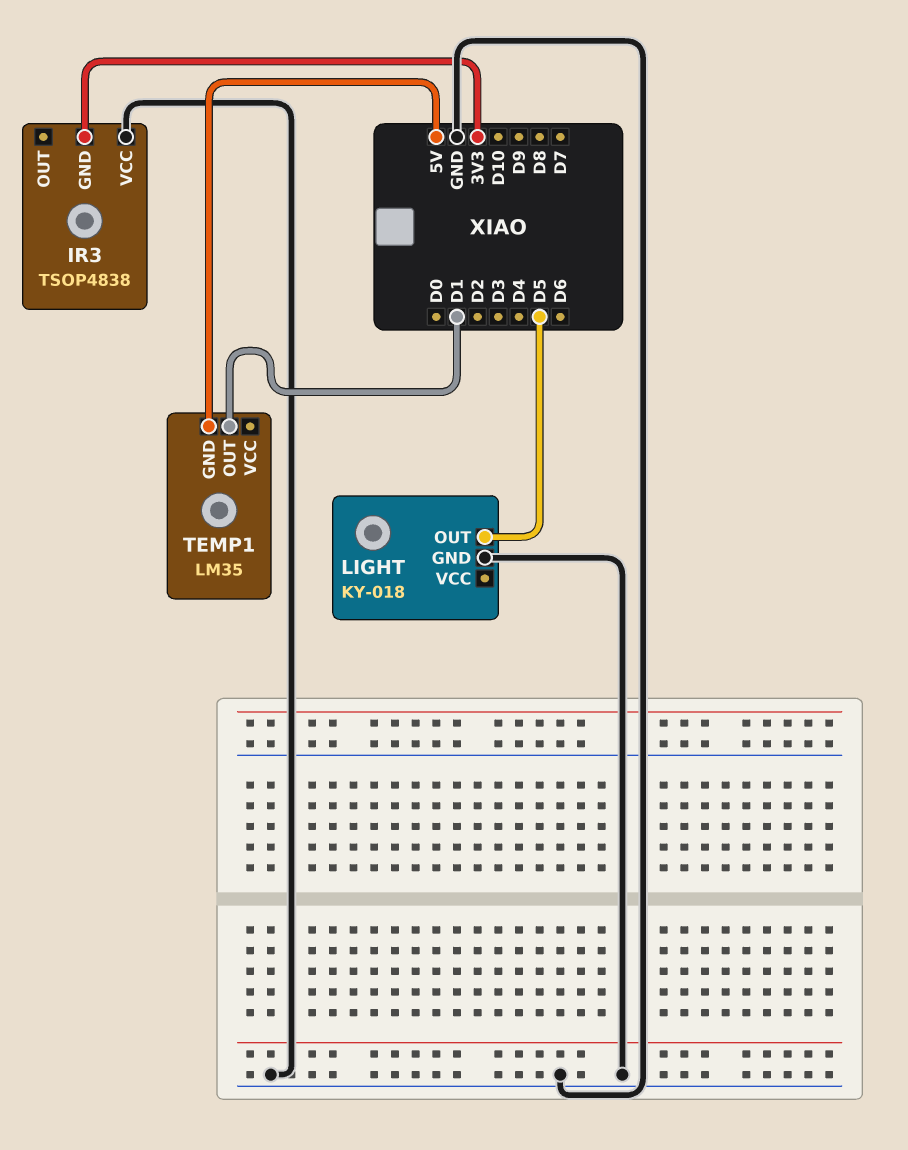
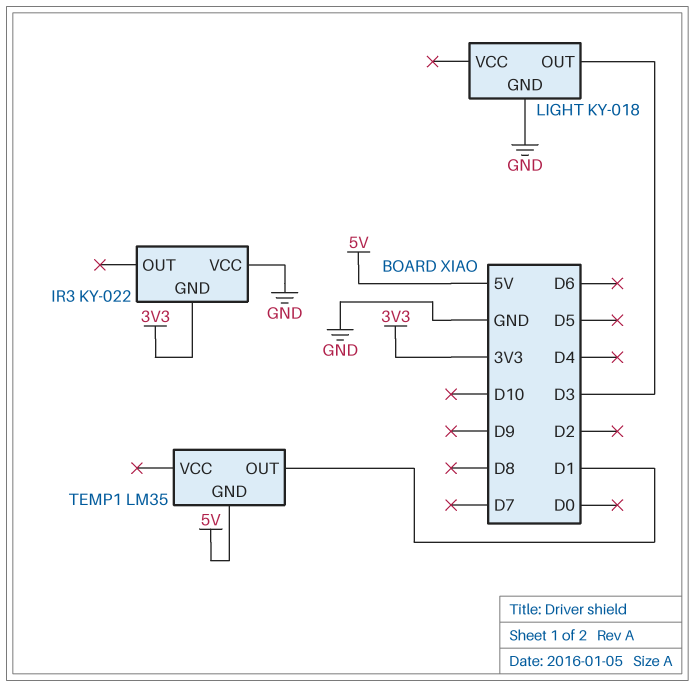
IR3: TSOP4838 -> KY-022
LIGHT pin OUT: D5 -> D3

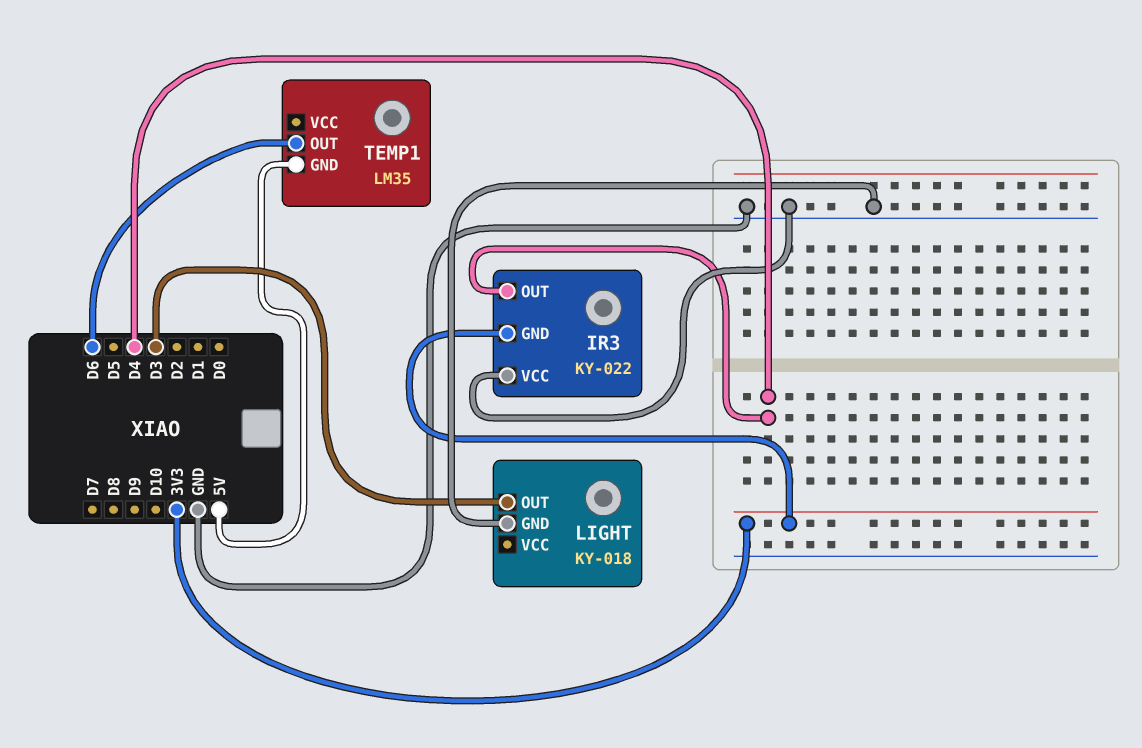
IR3 pin OUT: none -> D4
TEMP1 pin OUT: D1 -> D6

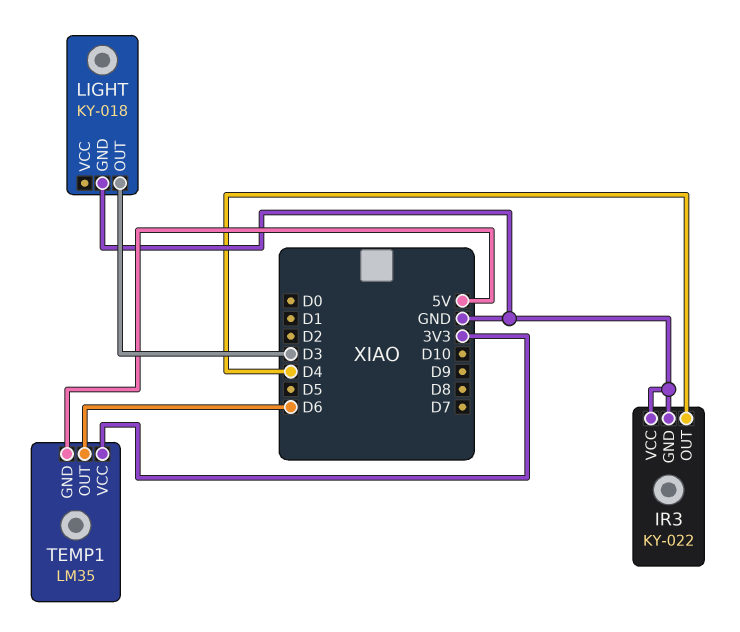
IR3 pin GND: 3V3 -> GND
TEMP1 pin VCC: none -> 3V3

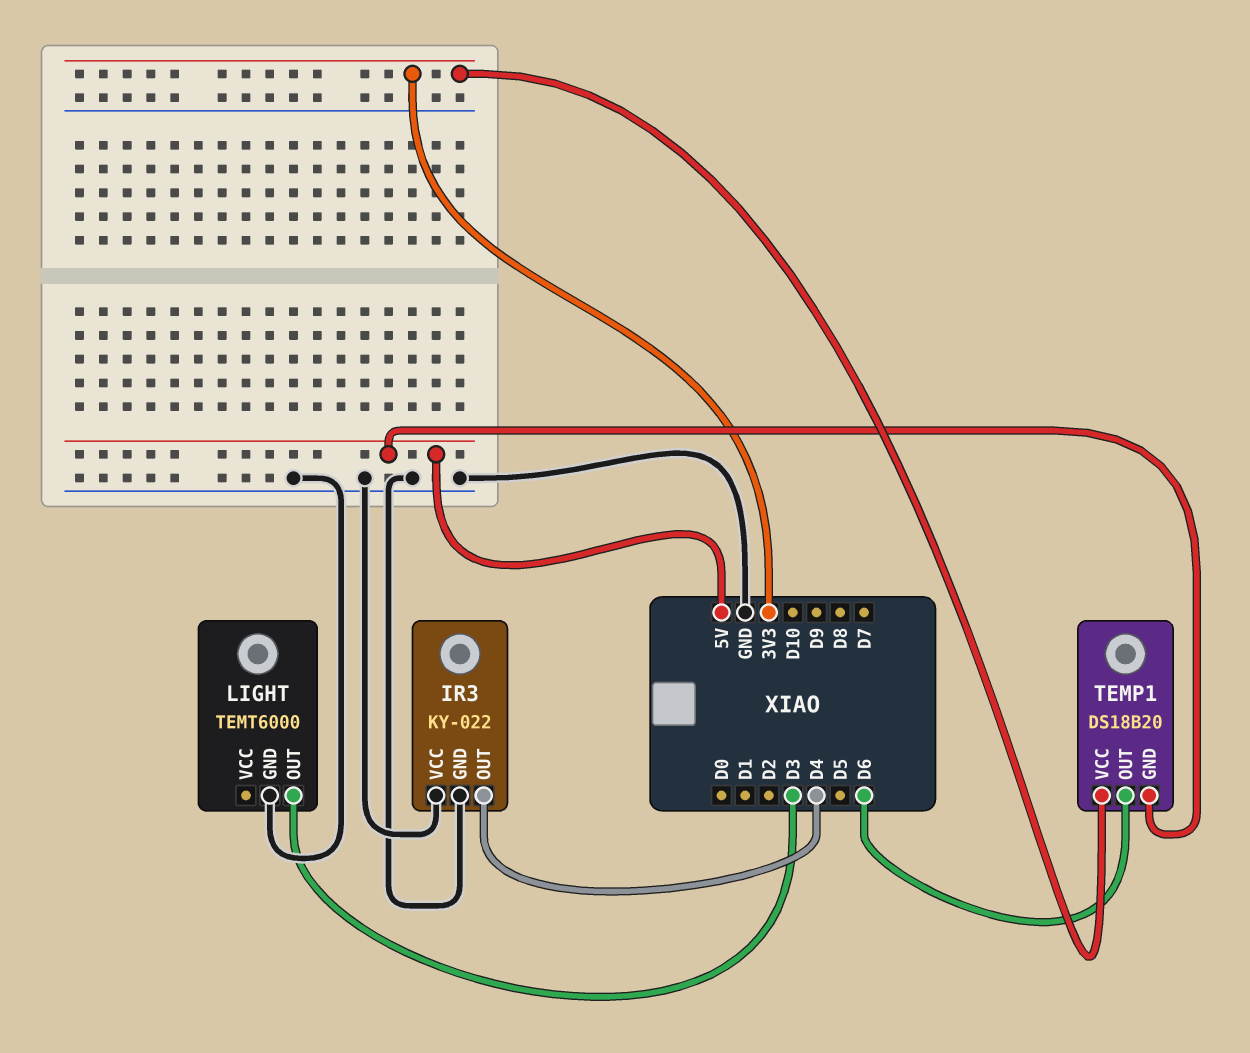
LIGHT: KY-018 -> TEMT6000
TEMP1: LM35 -> DS18B20

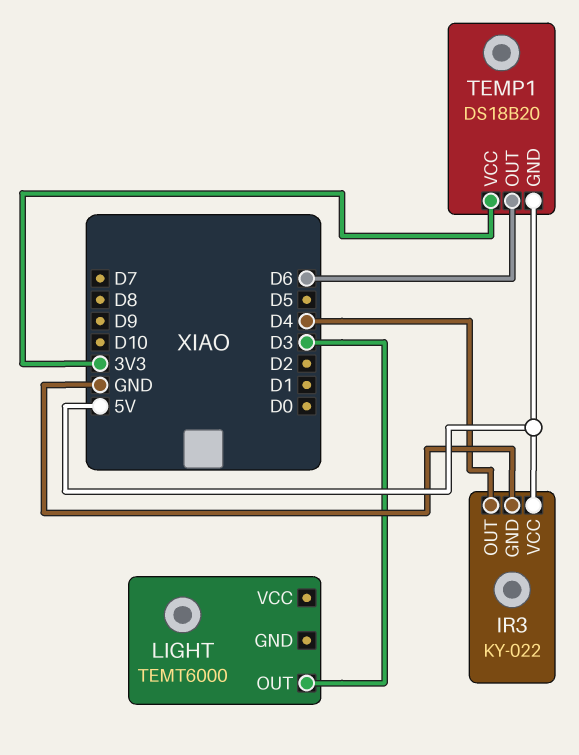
IR3 pin VCC: GND -> 5V
LIGHT pin GND: GND -> none

